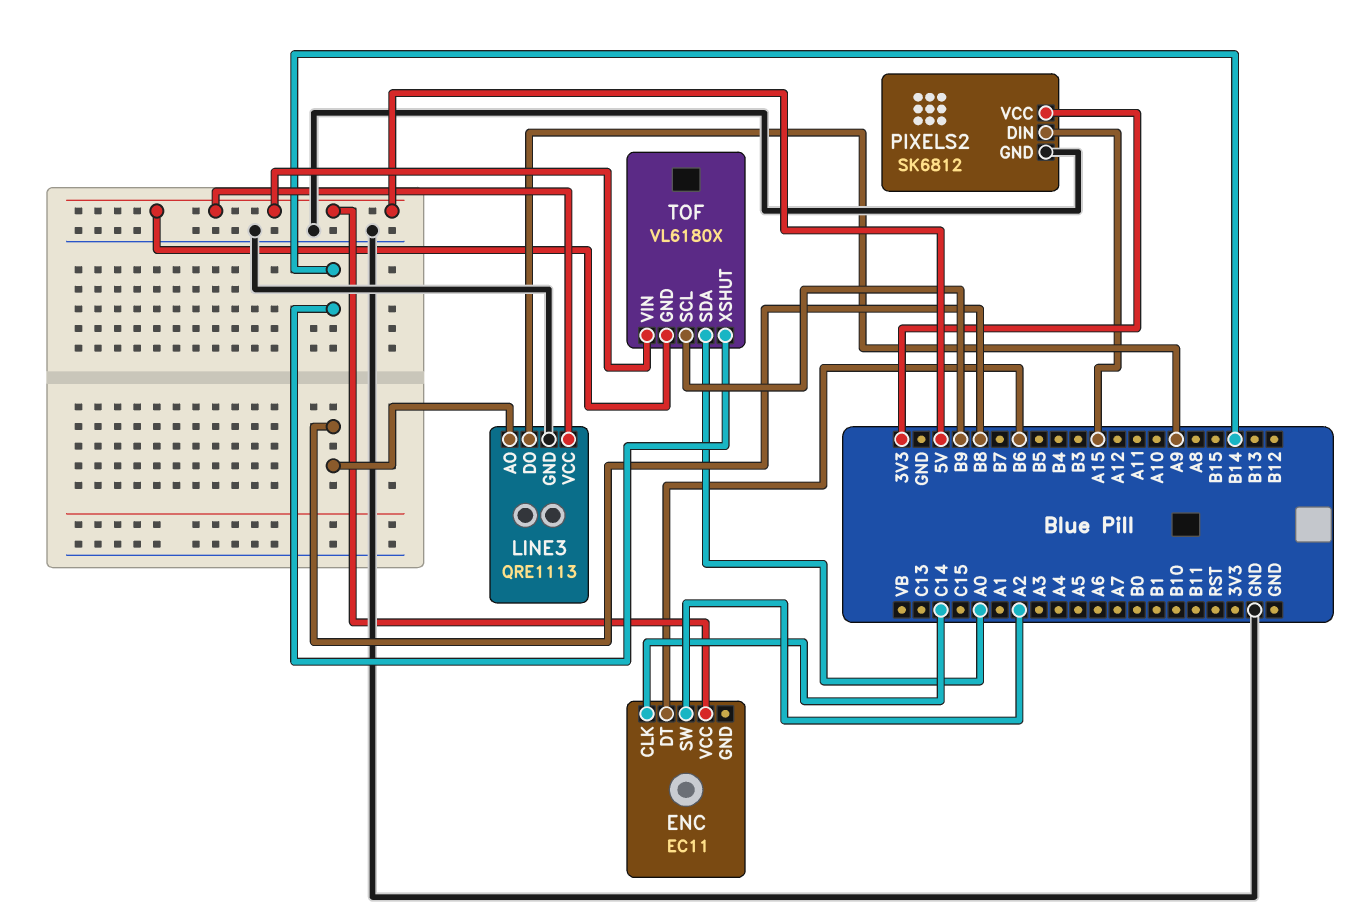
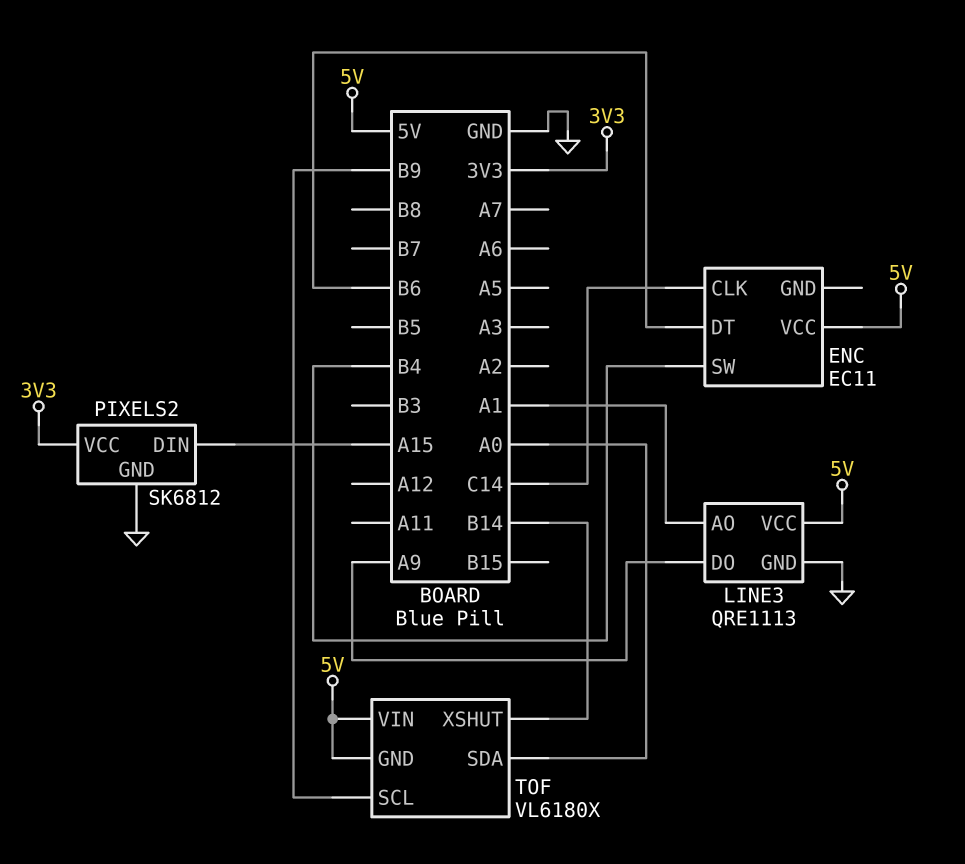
ENC pin SW: A2 -> B4
LINE3 pin AO: B8 -> A1

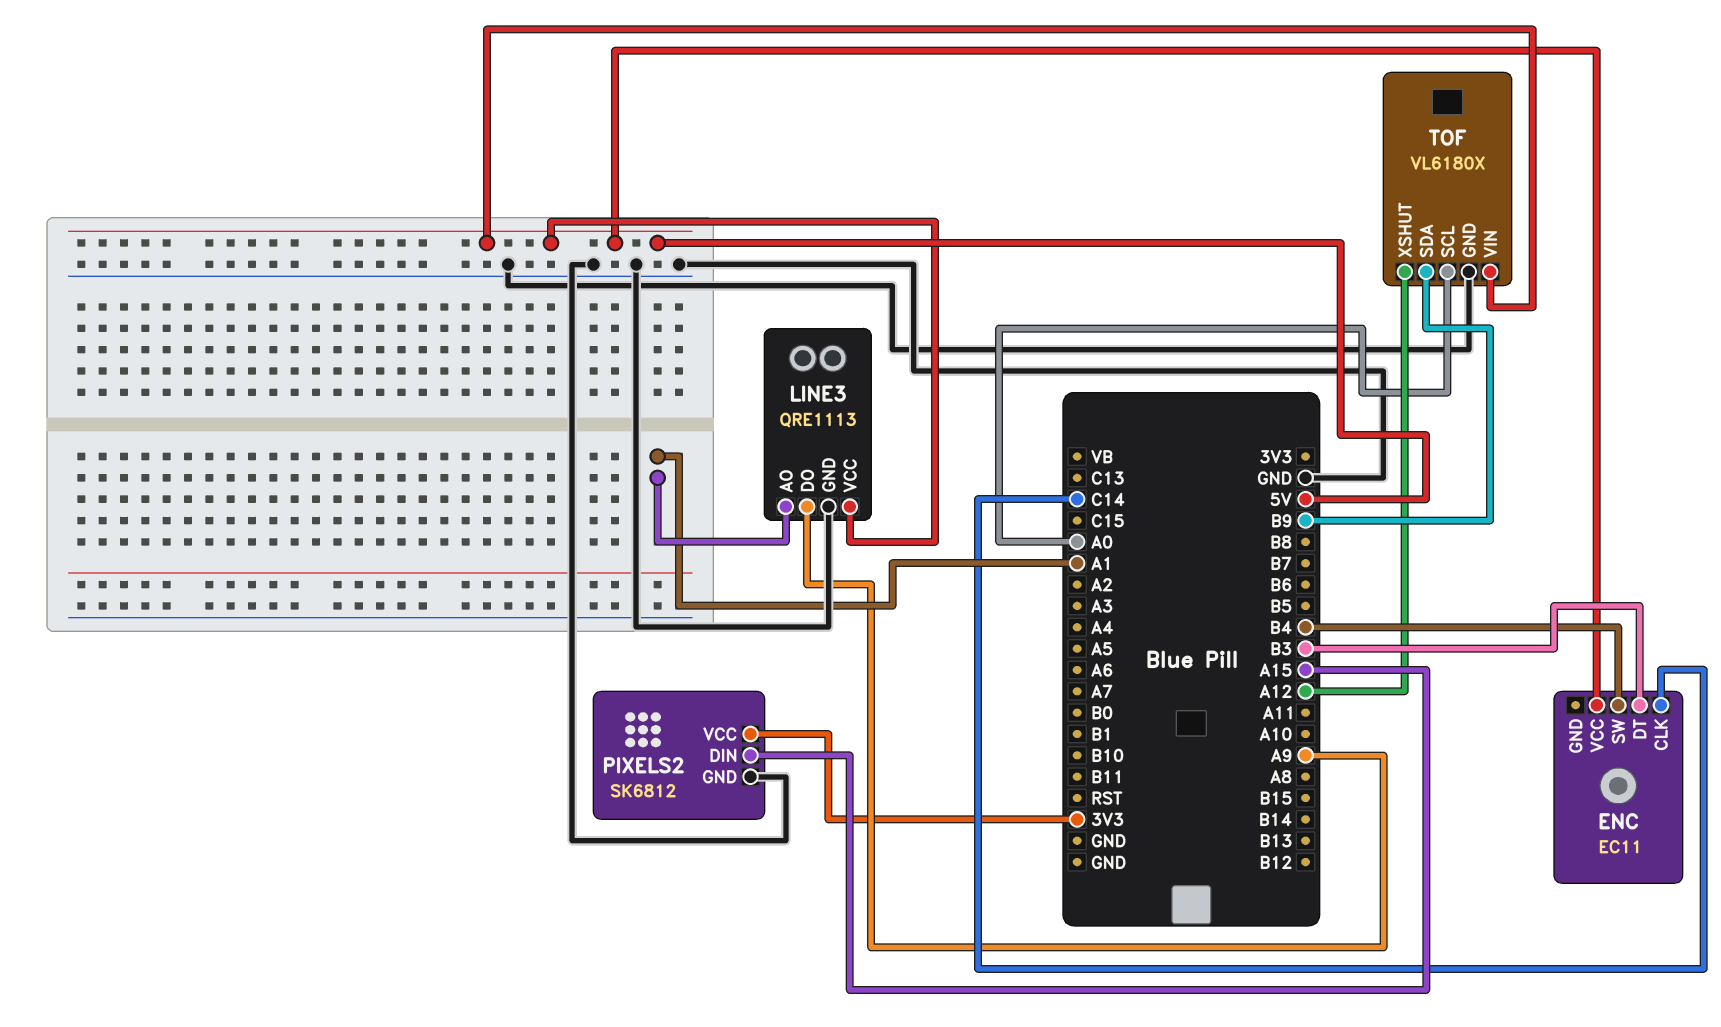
ENC pin DT: B6 -> B3
TOF pin GND: 5V -> GND
TOF pin SCL: B9 -> A0
TOF pin SDA: A0 -> B9
TOF pin XSHUT: B14 -> A12

